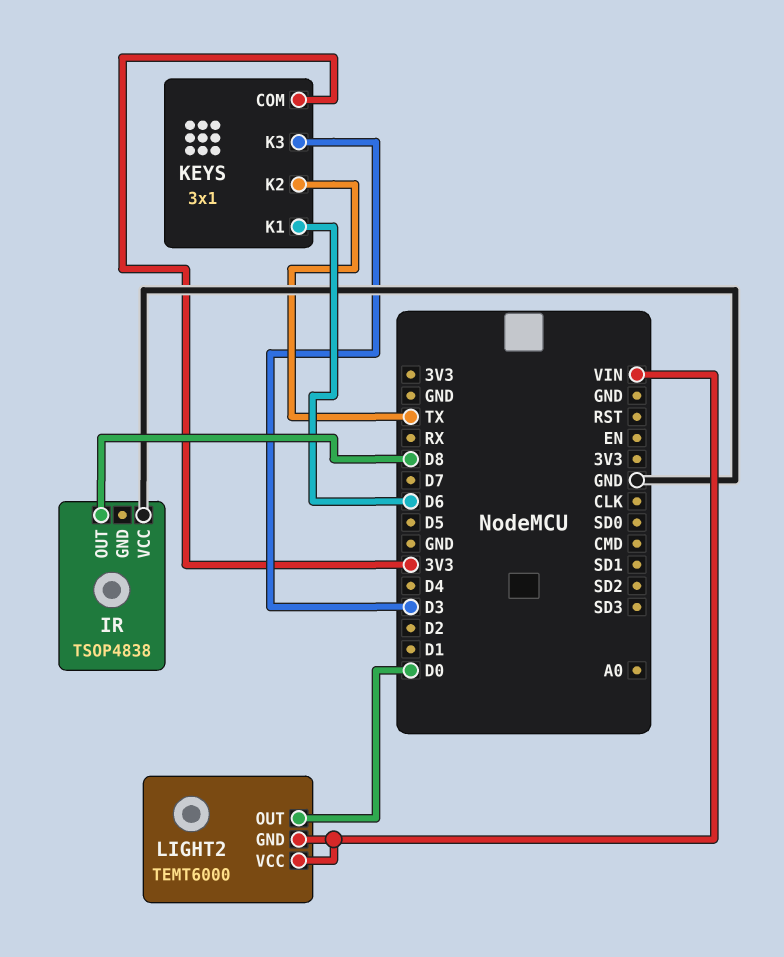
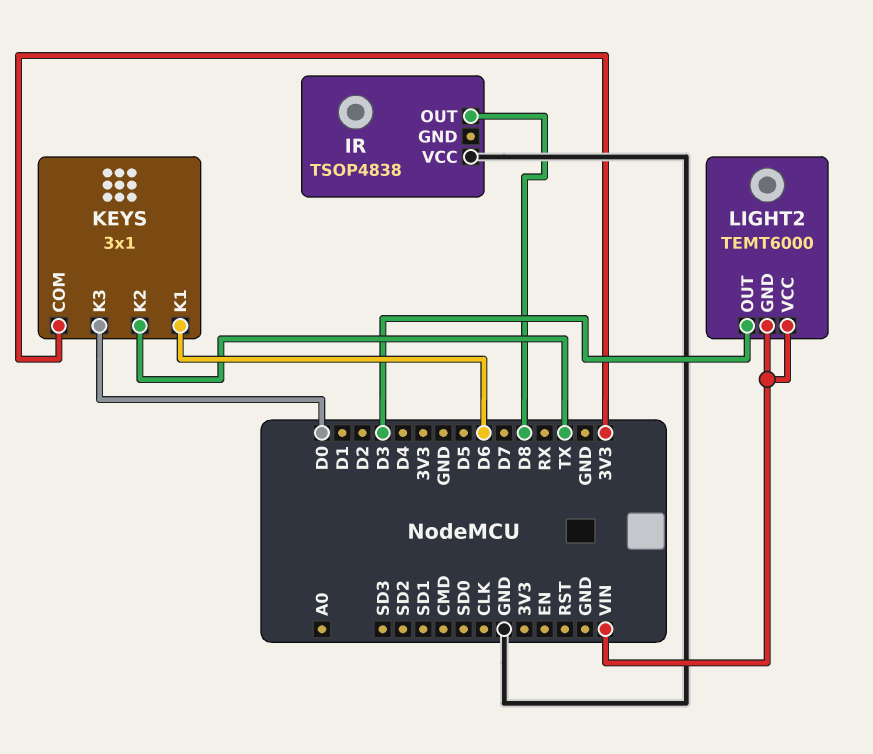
KEYS pin K3: D3 -> D0
LIGHT2 pin OUT: D0 -> D3

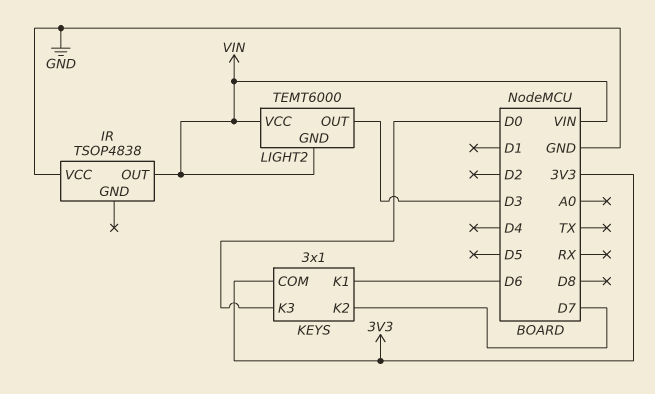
IR pin OUT: D8 -> VIN
KEYS pin K2: TX -> D7

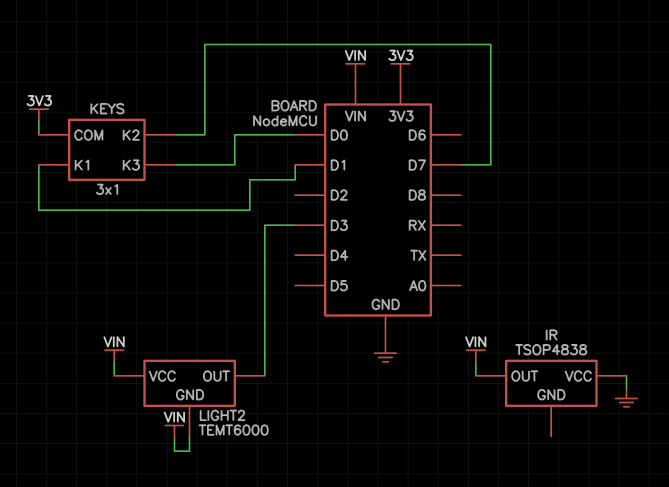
KEYS pin K1: D6 -> D1

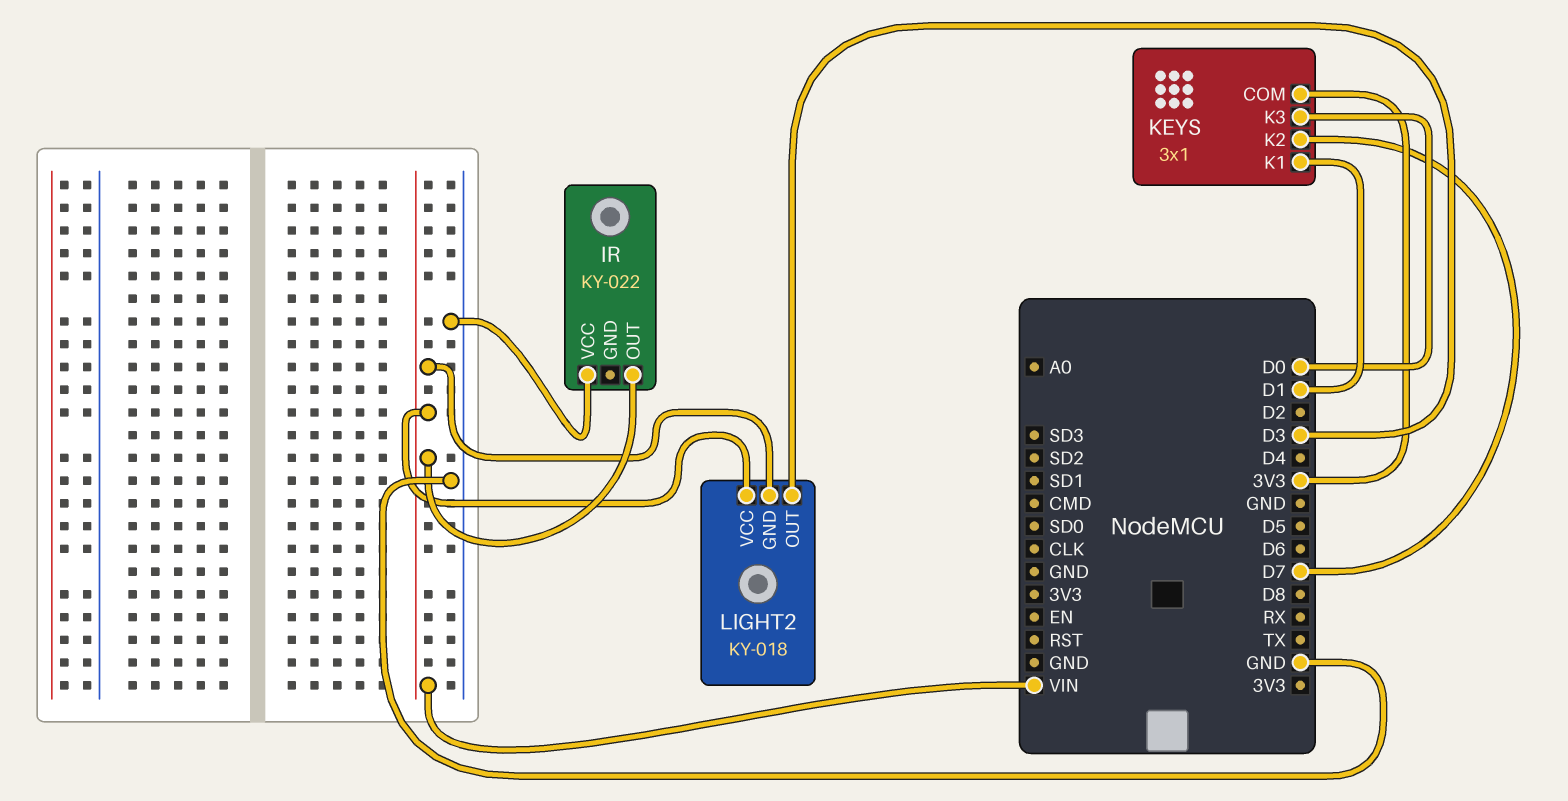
IR: TSOP4838 -> KY-022
LIGHT2: TEMT6000 -> KY-018

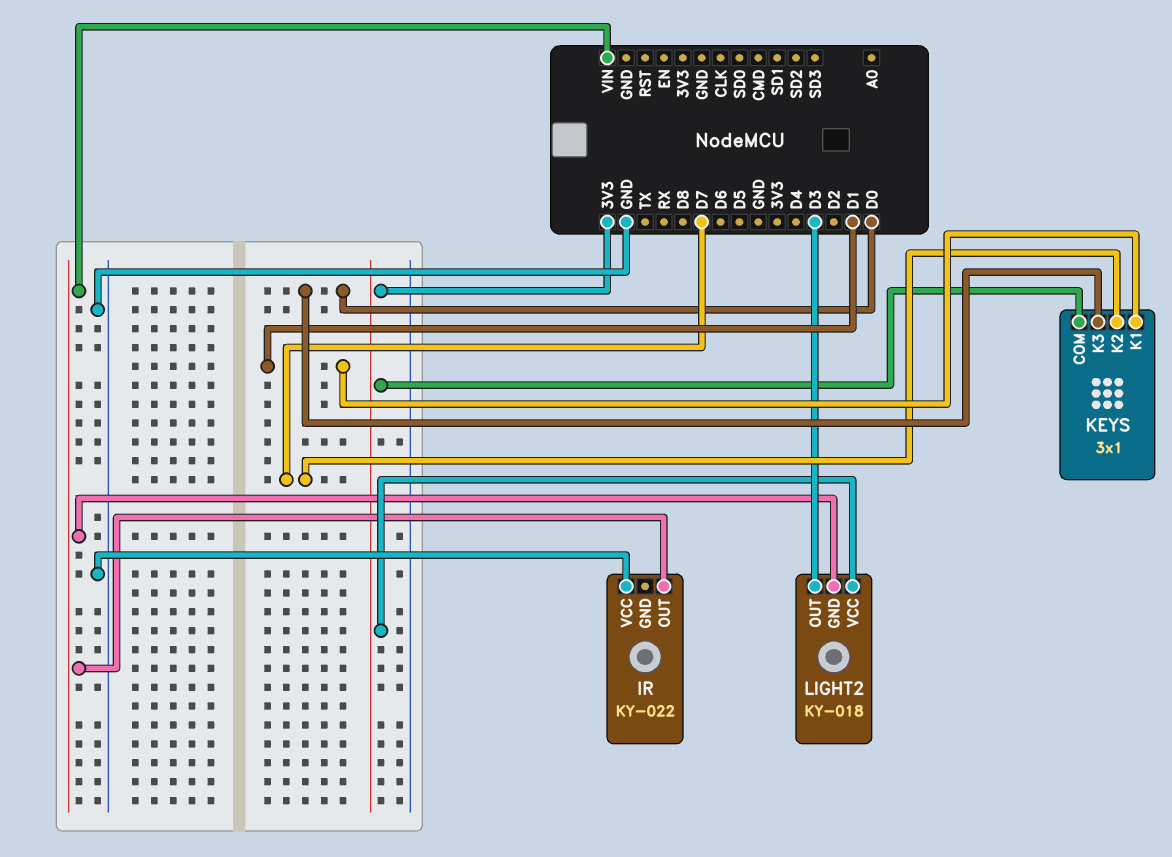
LIGHT2 pin VCC: VIN -> 3V3

